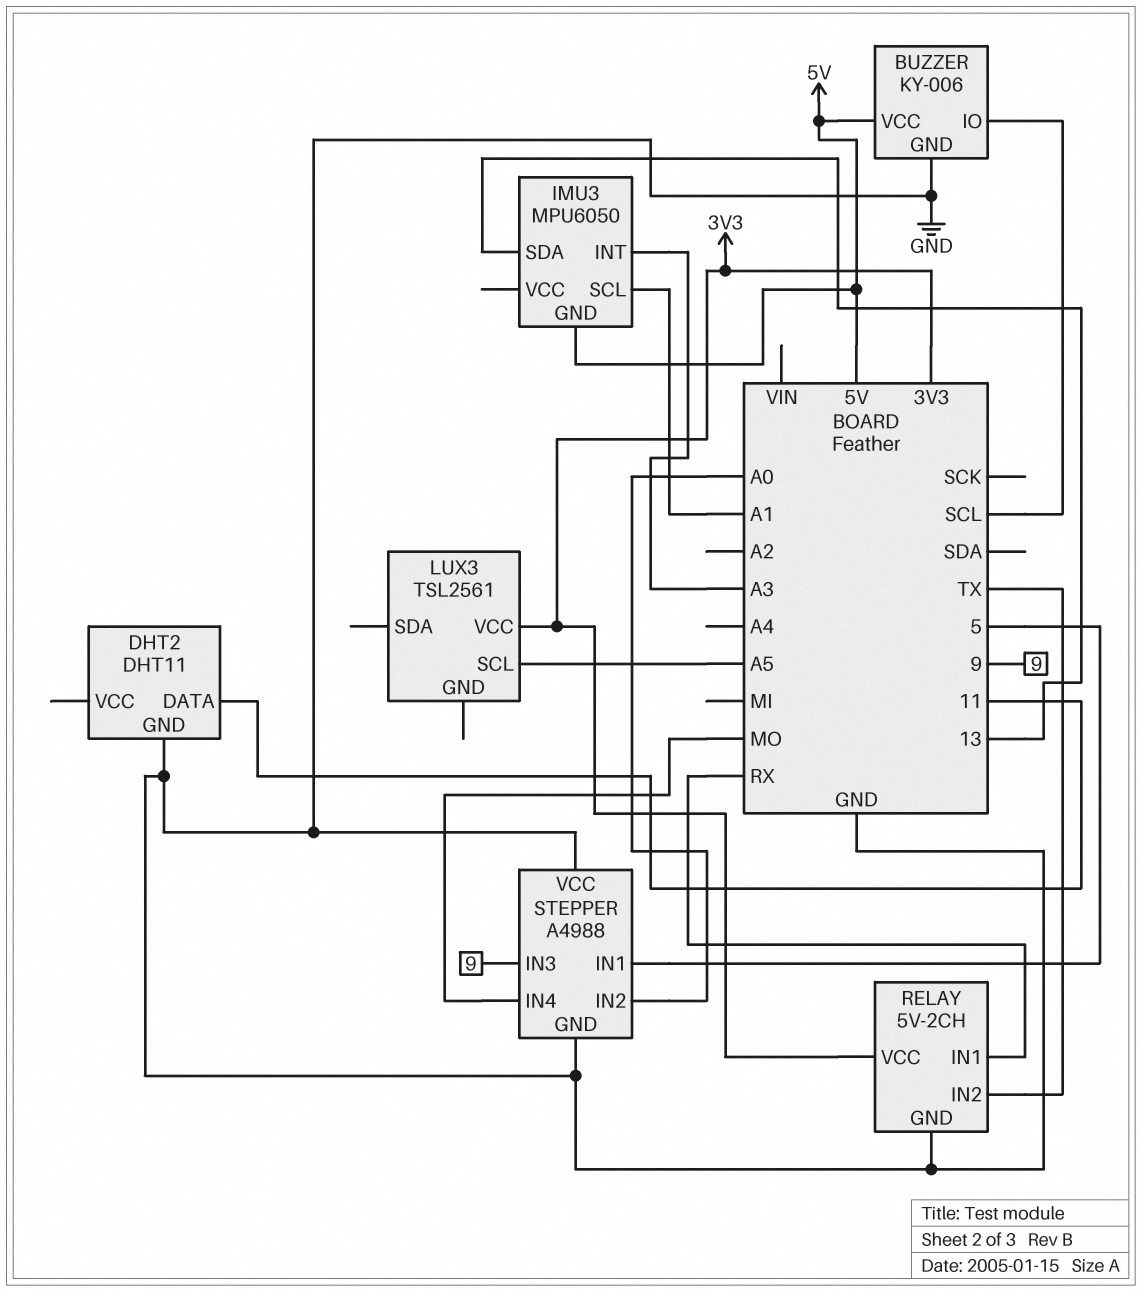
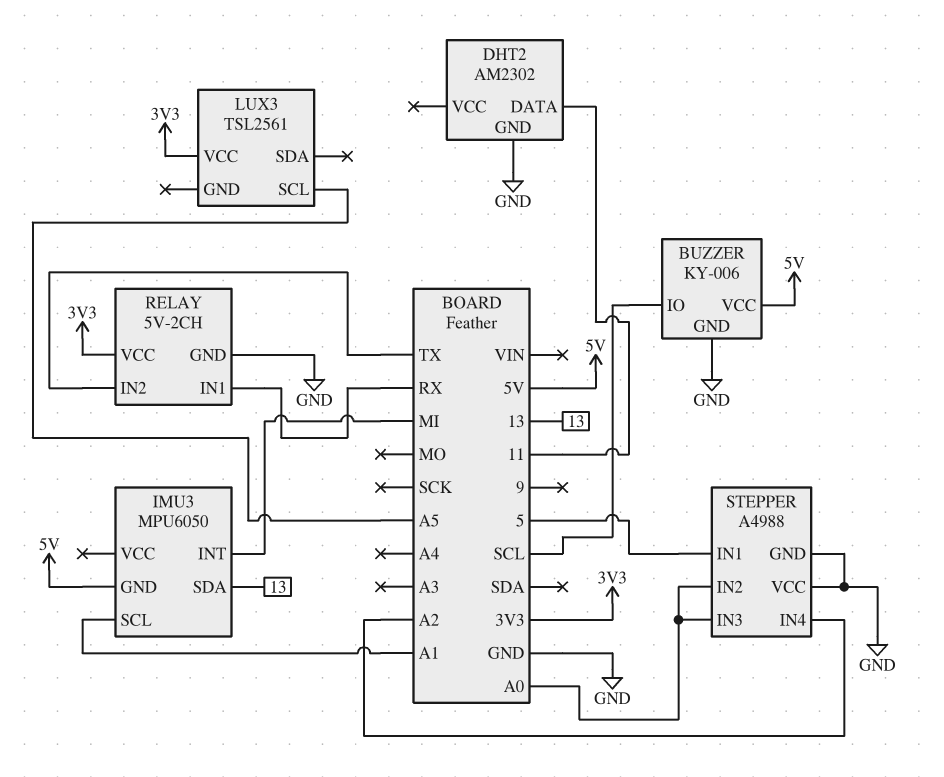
DHT2: DHT11 -> AM2302
IMU3 pin INT: A3 -> MI
STEPPER pin IN3: 9 -> A0
STEPPER pin IN4: MO -> A2

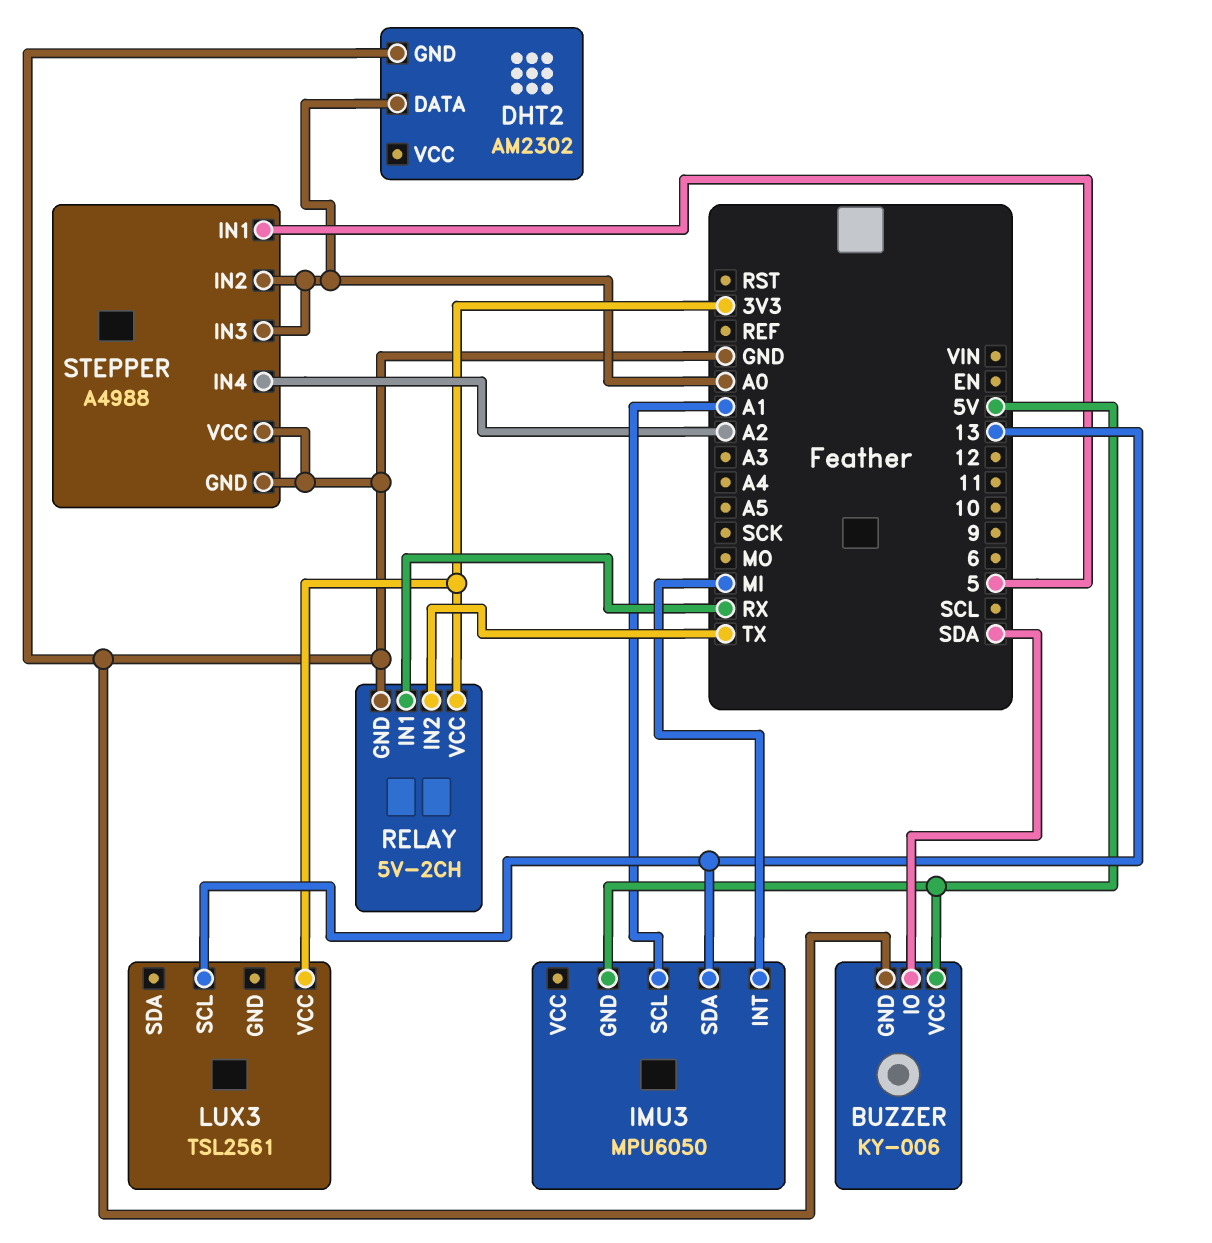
BUZZER pin IO: SCL -> SDA
DHT2 pin DATA: 11 -> A0
LUX3 pin SCL: A5 -> 13

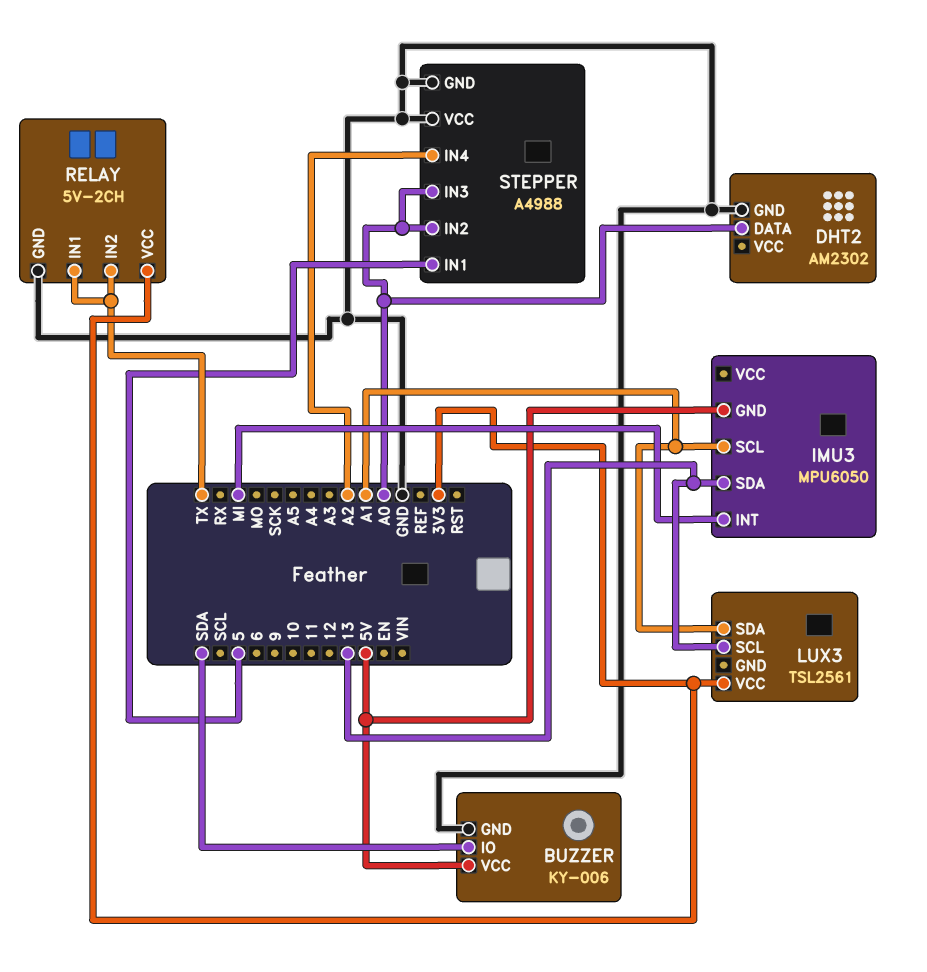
LUX3 pin SDA: none -> A1
RELAY pin IN1: RX -> TX

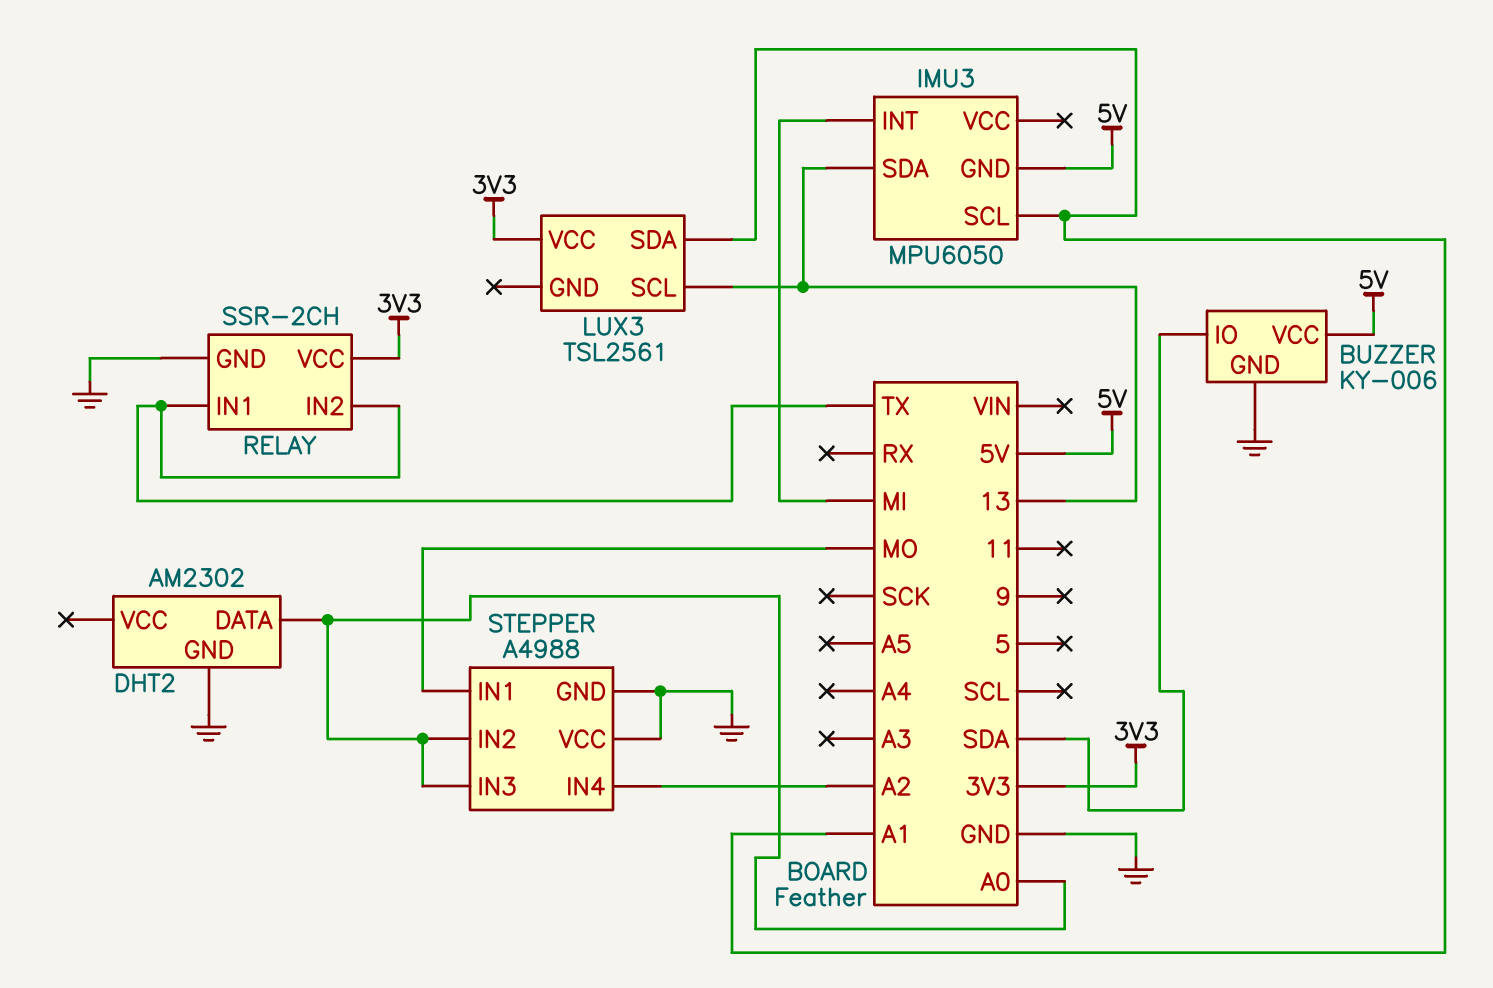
RELAY: 5V-2CH -> SSR-2CH
STEPPER pin IN1: 5 -> MO

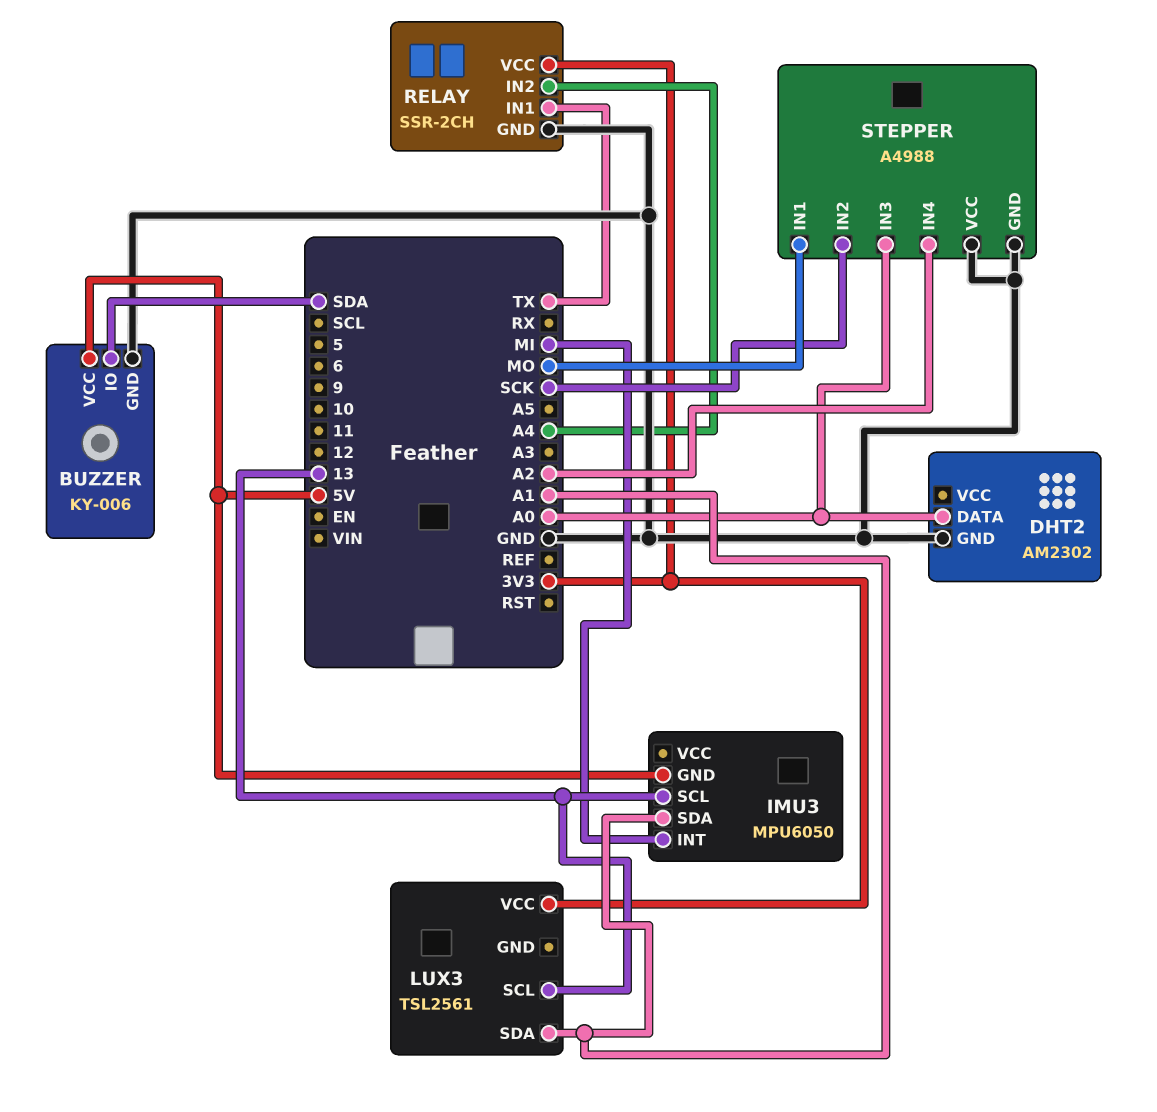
IMU3 pin SCL: A1 -> 13
IMU3 pin SDA: 13 -> A1
RELAY pin IN2: TX -> A4
STEPPER pin IN2: A0 -> SCK

